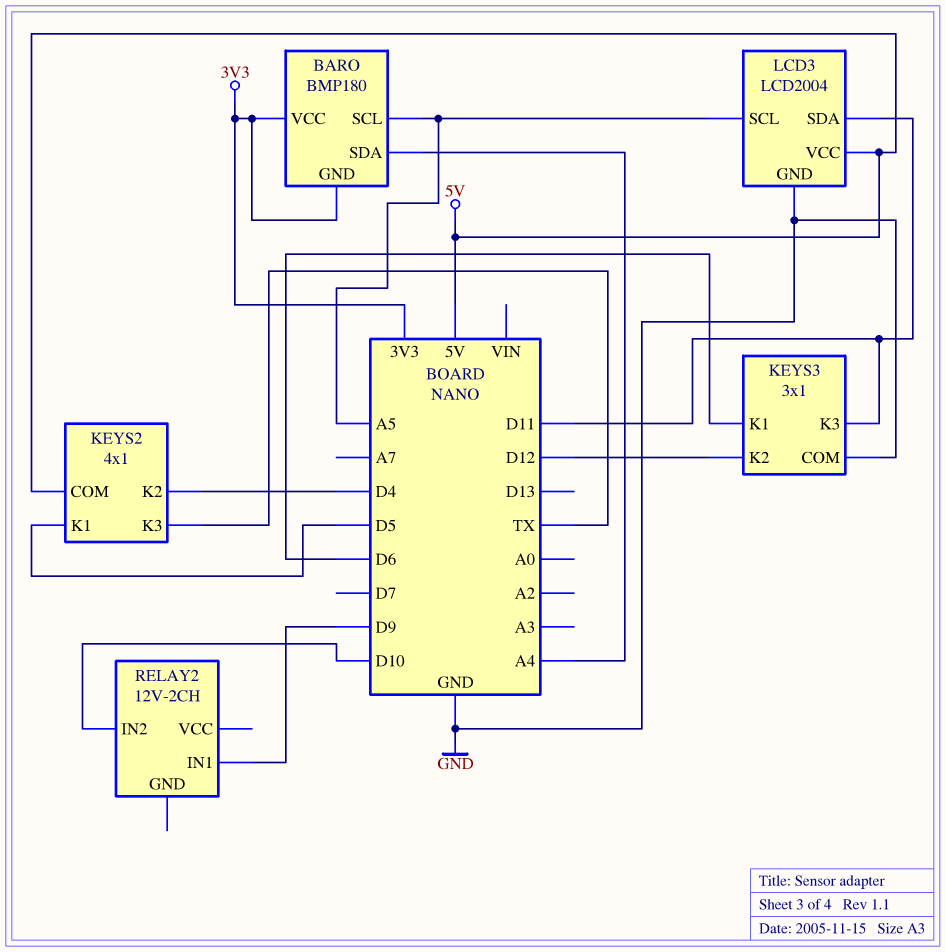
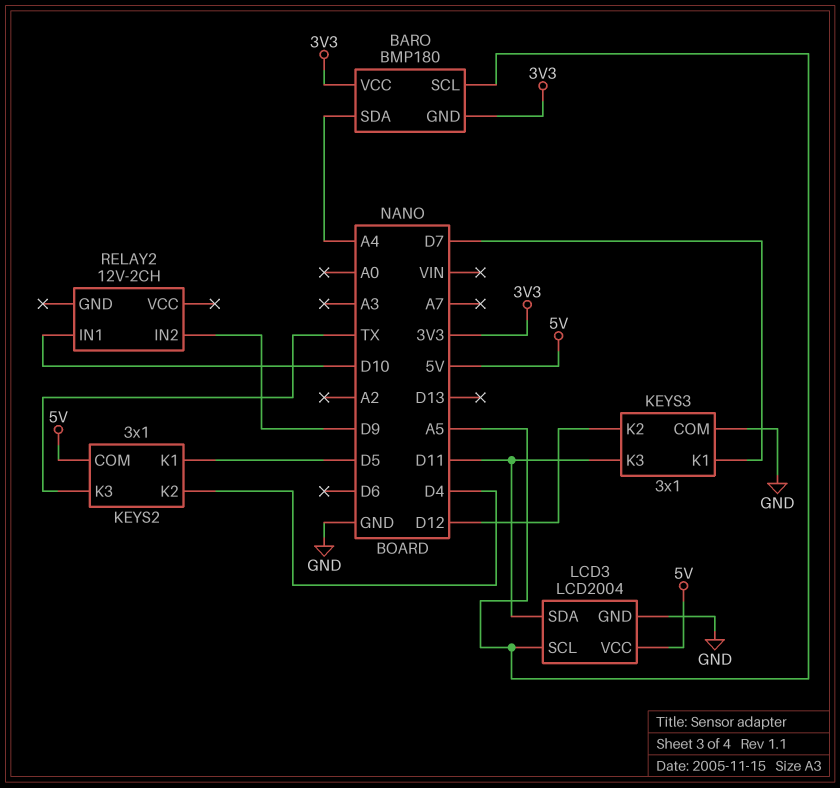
KEYS2: 4x1 -> 3x1
KEYS3 pin K1: D6 -> D7
RELAY2 pin IN1: D9 -> D10
RELAY2 pin IN2: D10 -> D9

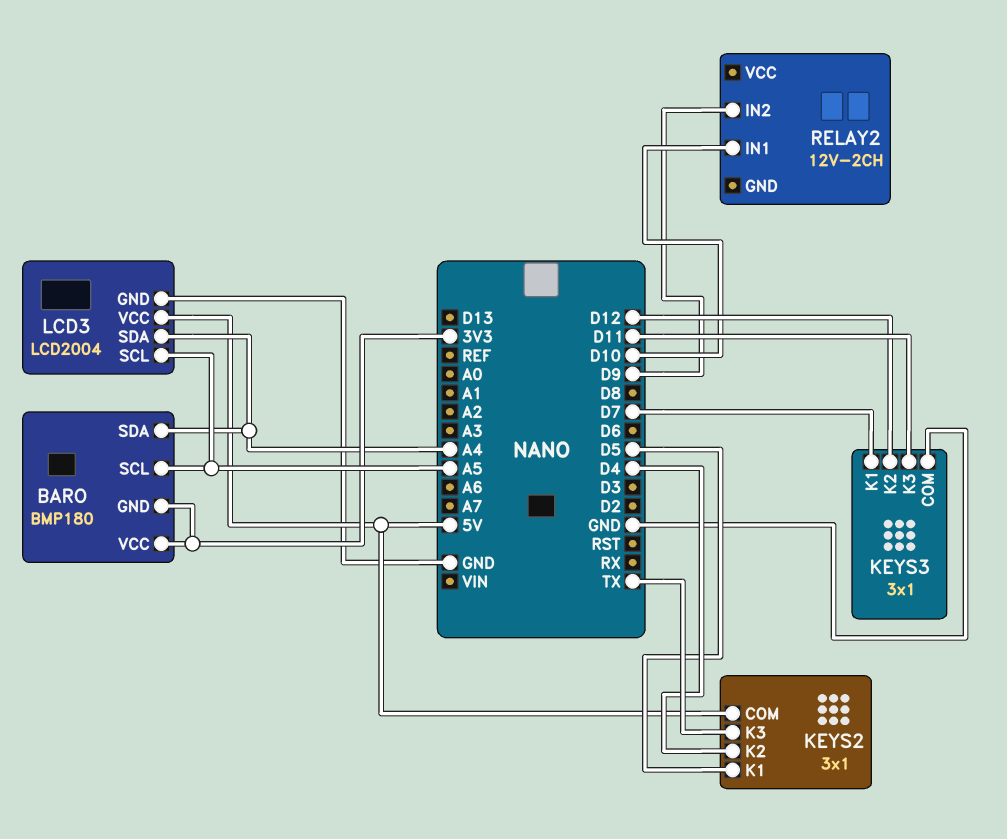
LCD3 pin SDA: D11 -> A4

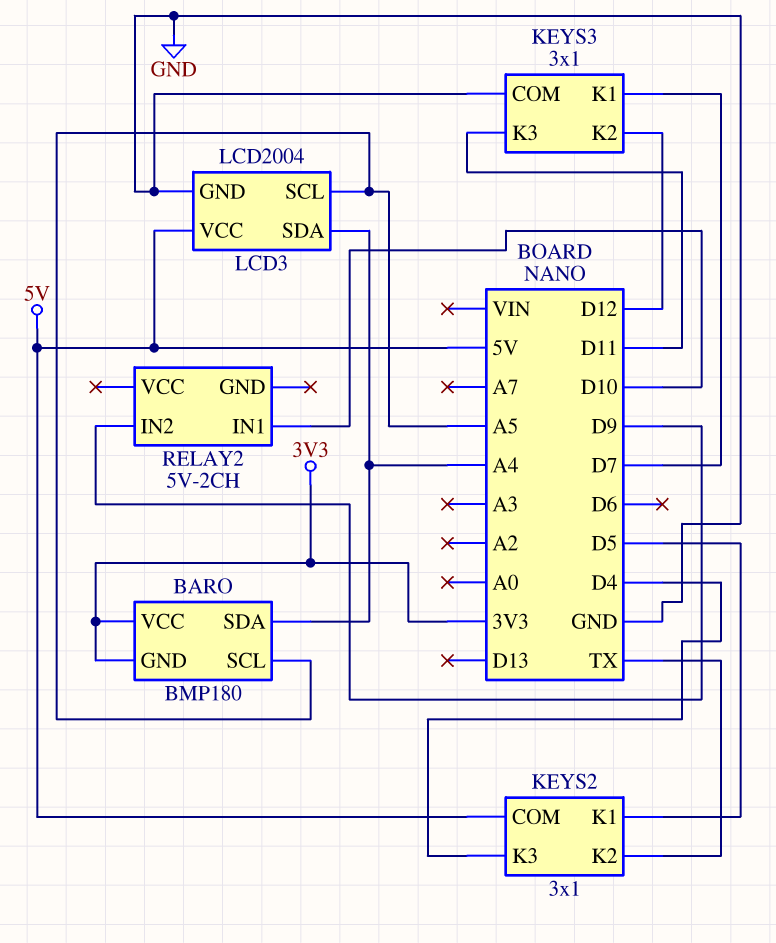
KEYS2 pin K2: D4 -> TX
KEYS2 pin K3: TX -> D4
RELAY2: 12V-2CH -> 5V-2CH

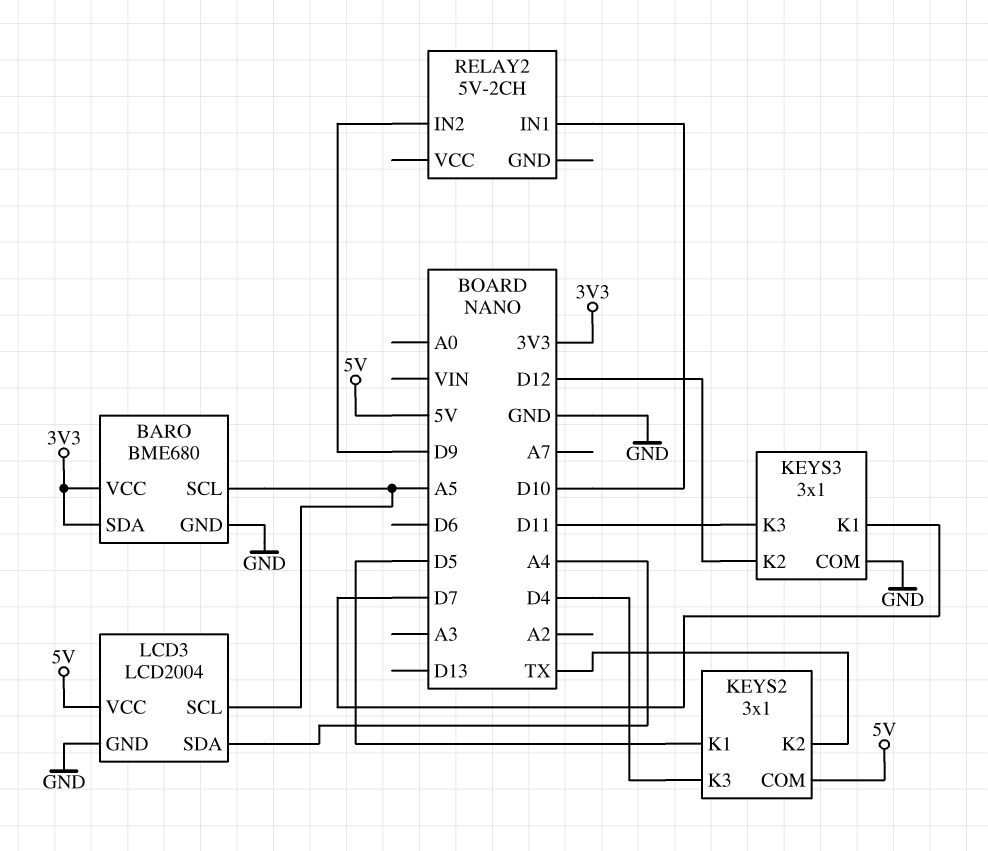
BARO: BMP180 -> BME680
BARO pin GND: 3V3 -> GND
BARO pin SDA: A4 -> 3V3

